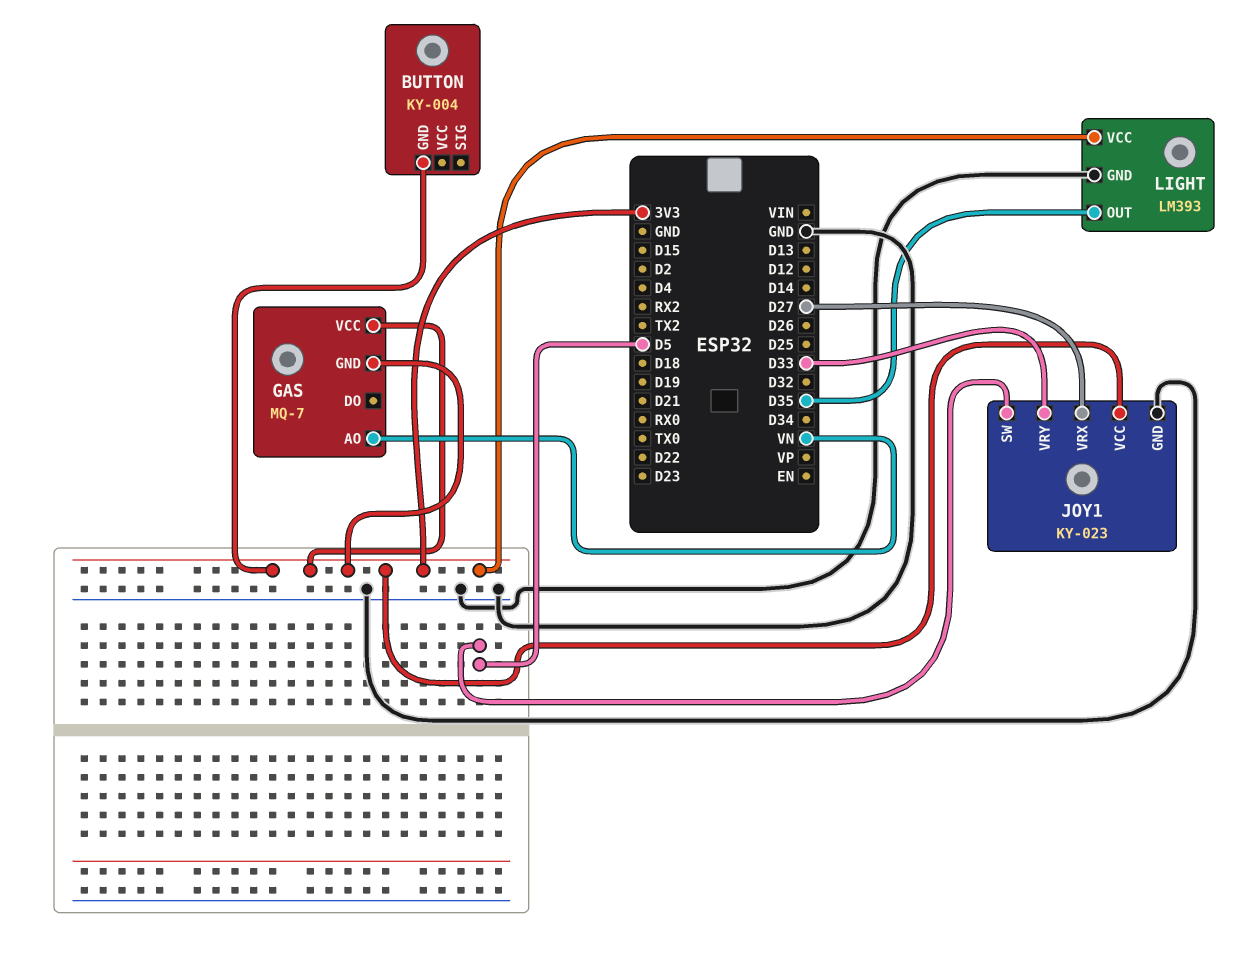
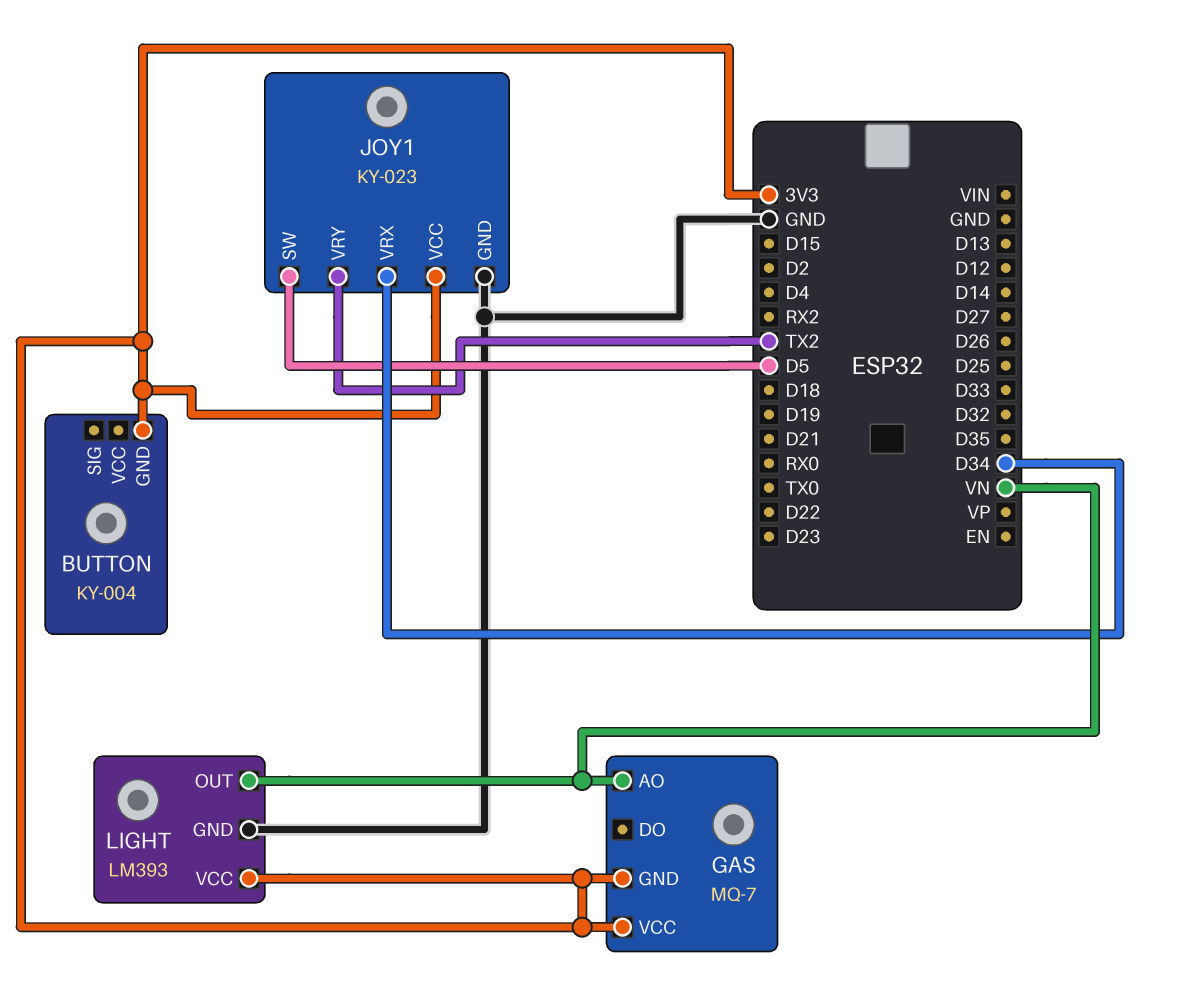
JOY1 pin VRX: D27 -> D34
JOY1 pin VRY: D33 -> TX2
LIGHT pin OUT: D35 -> VN

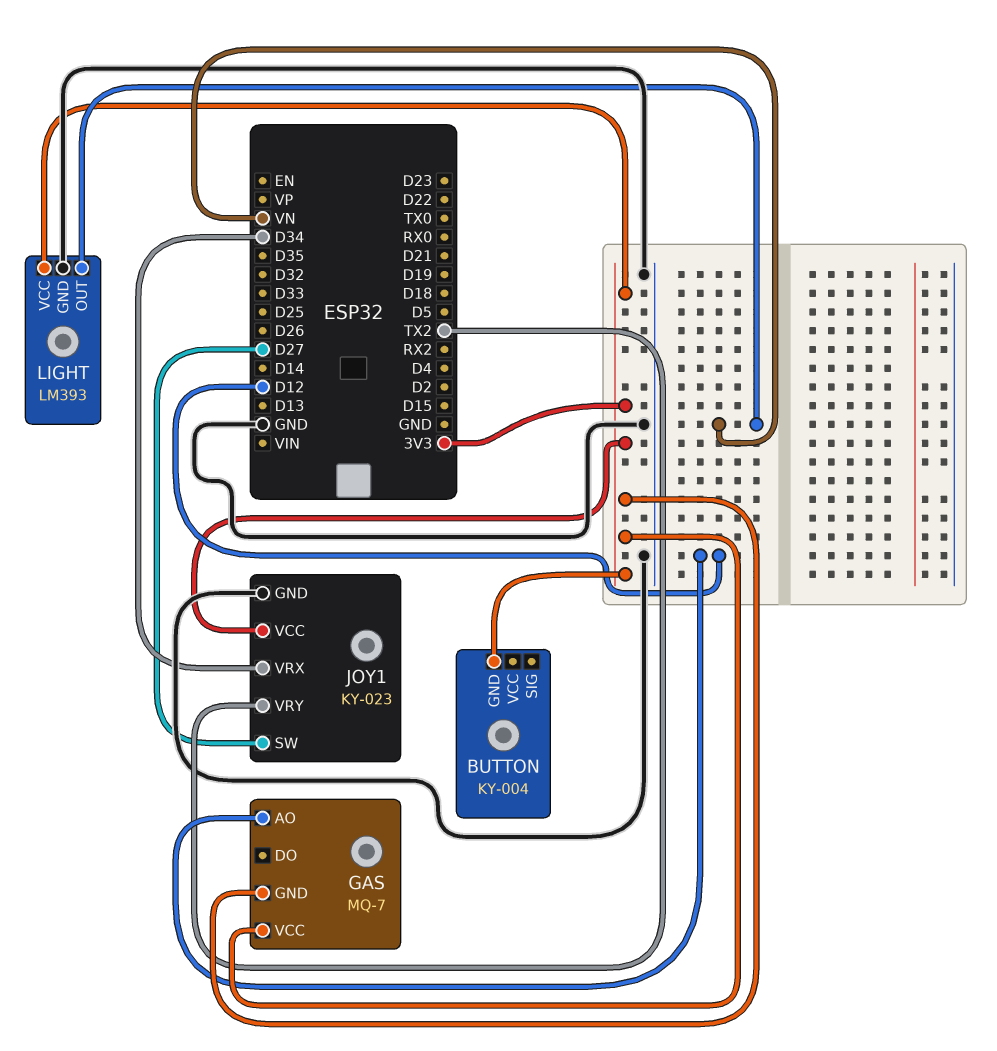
GAS pin AO: VN -> D12
JOY1 pin SW: D5 -> D27

